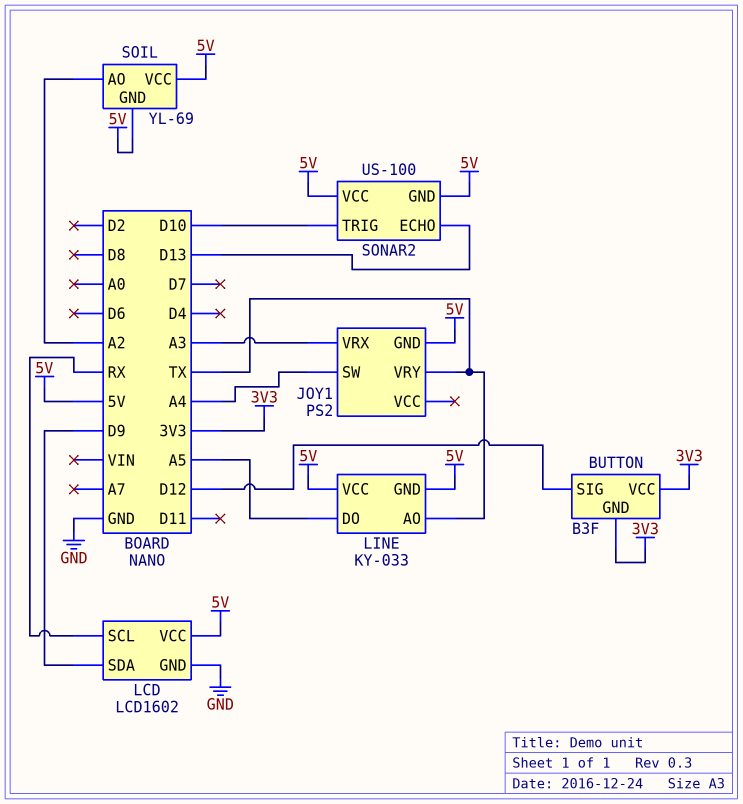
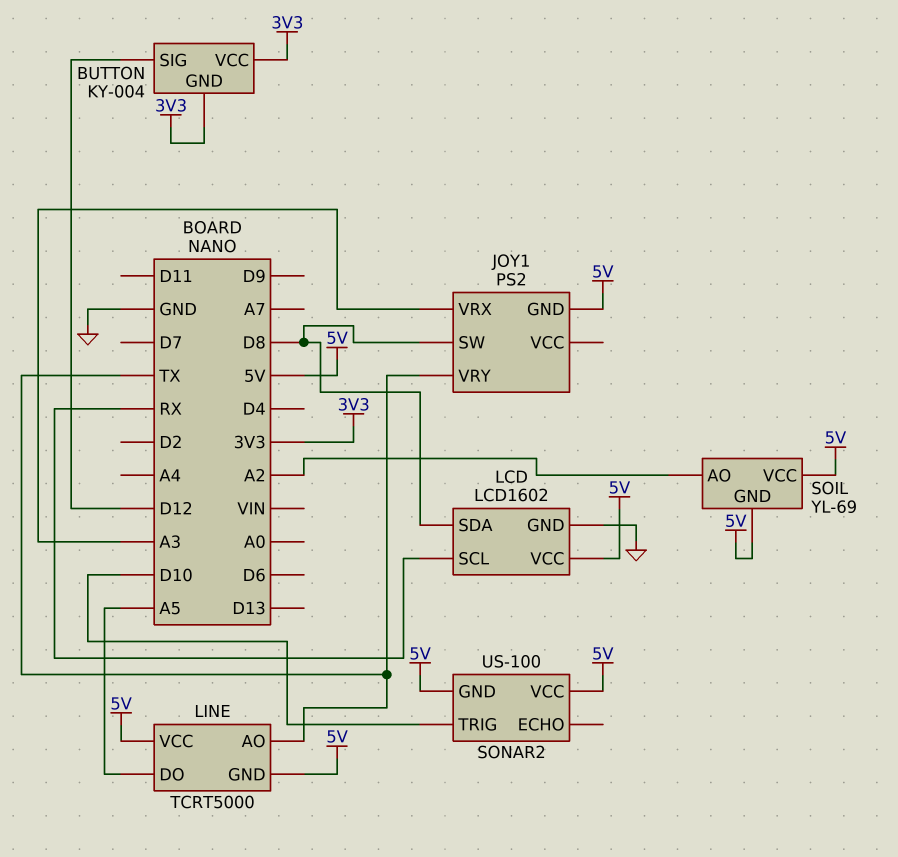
BUTTON: B3F -> KY-004
JOY1 pin SW: A4 -> D8
LCD pin SDA: D9 -> D8
LINE: KY-033 -> TCRT5000
SONAR2 pin ECHO: D13 -> none

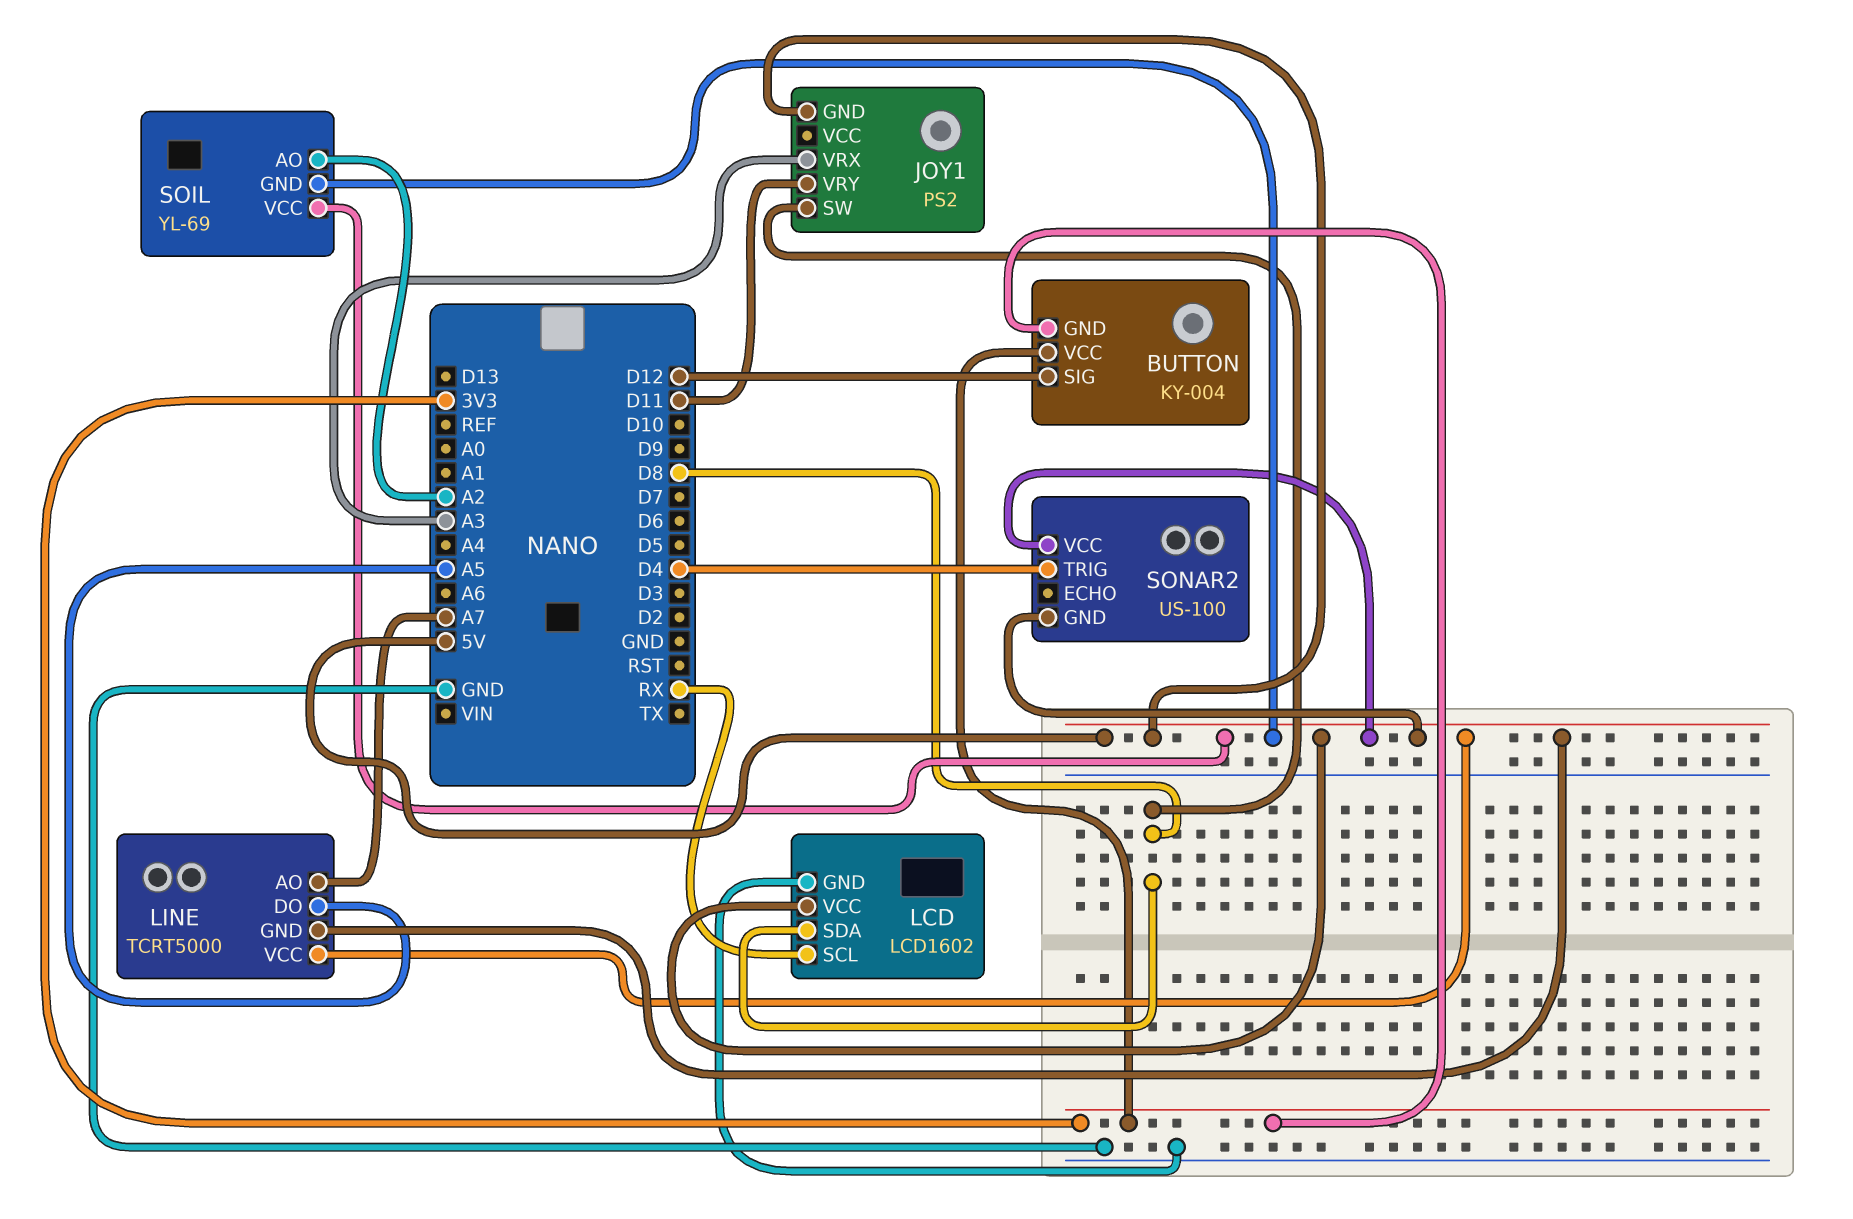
JOY1 pin VRY: TX -> D11
LINE pin AO: TX -> A7
SONAR2 pin TRIG: D10 -> D4

